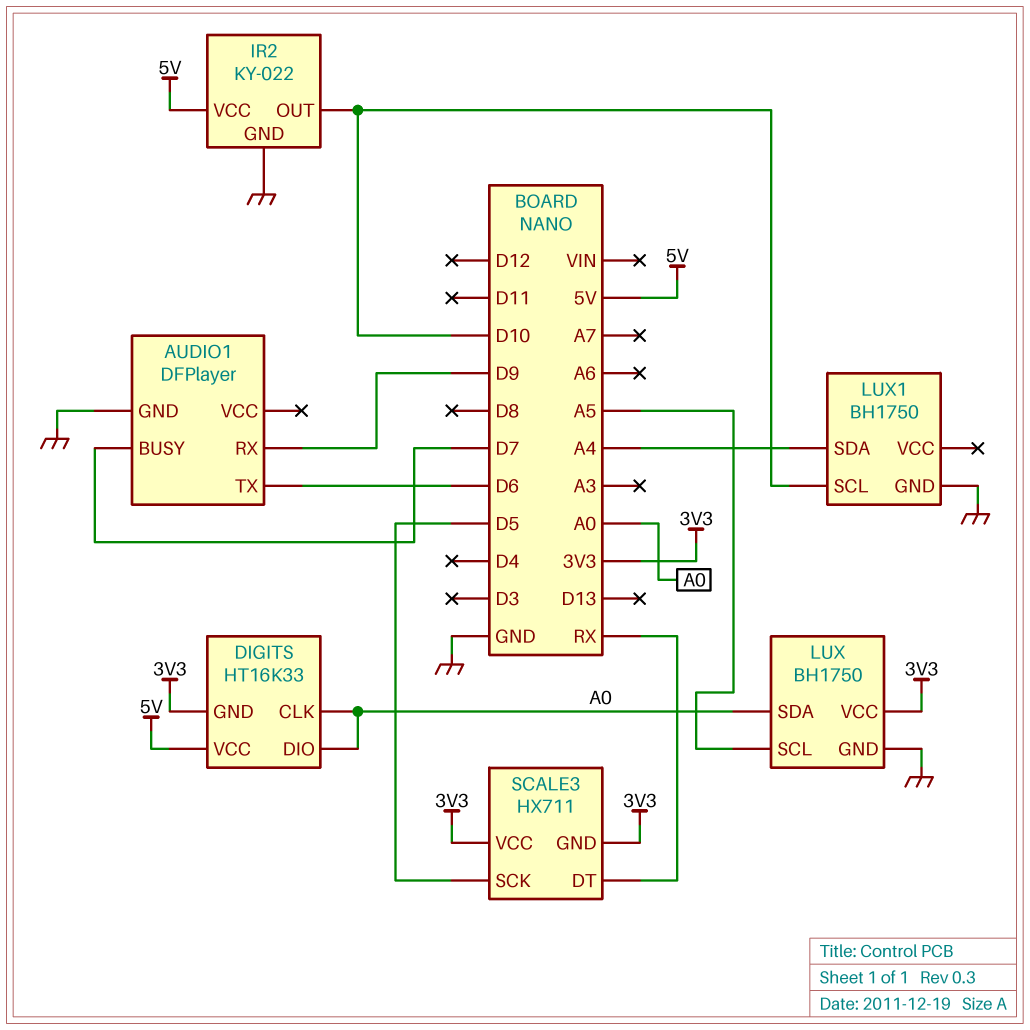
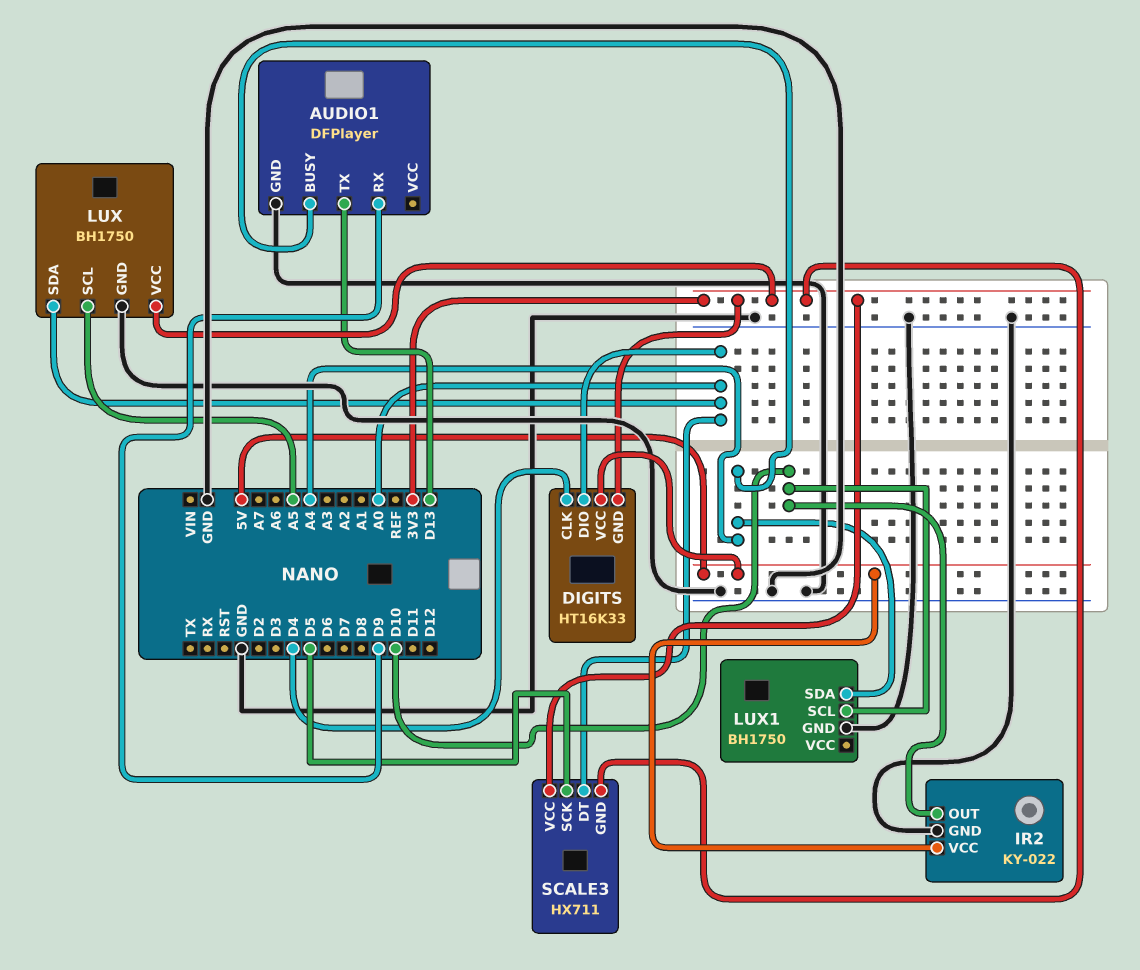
AUDIO1 pin BUSY: D7 -> A4
AUDIO1 pin TX: D6 -> D13
DIGITS pin CLK: A0 -> D4
SCALE3 pin DT: RX -> A0

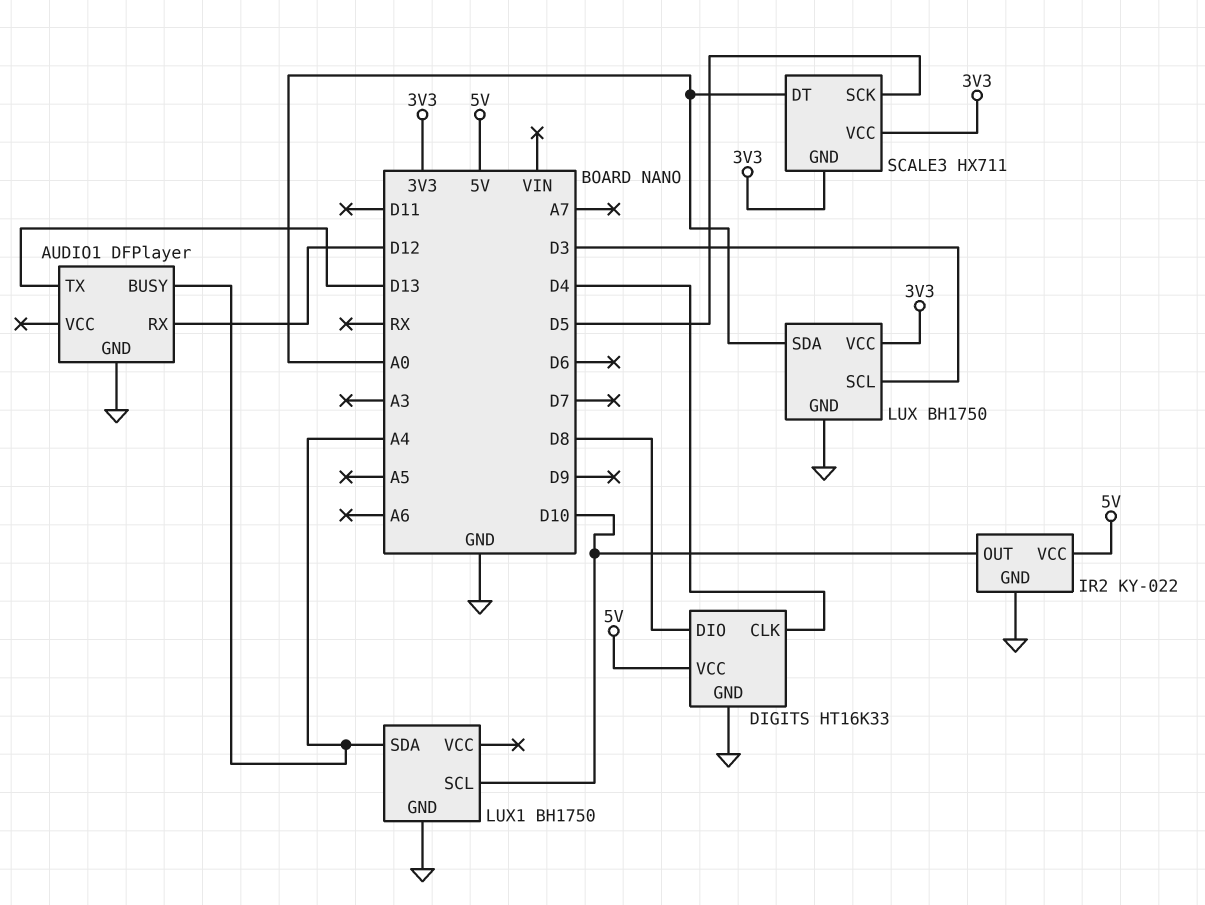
AUDIO1 pin RX: D9 -> D12
DIGITS pin DIO: A0 -> D8
DIGITS pin GND: 3V3 -> GND
LUX pin SCL: A5 -> D3

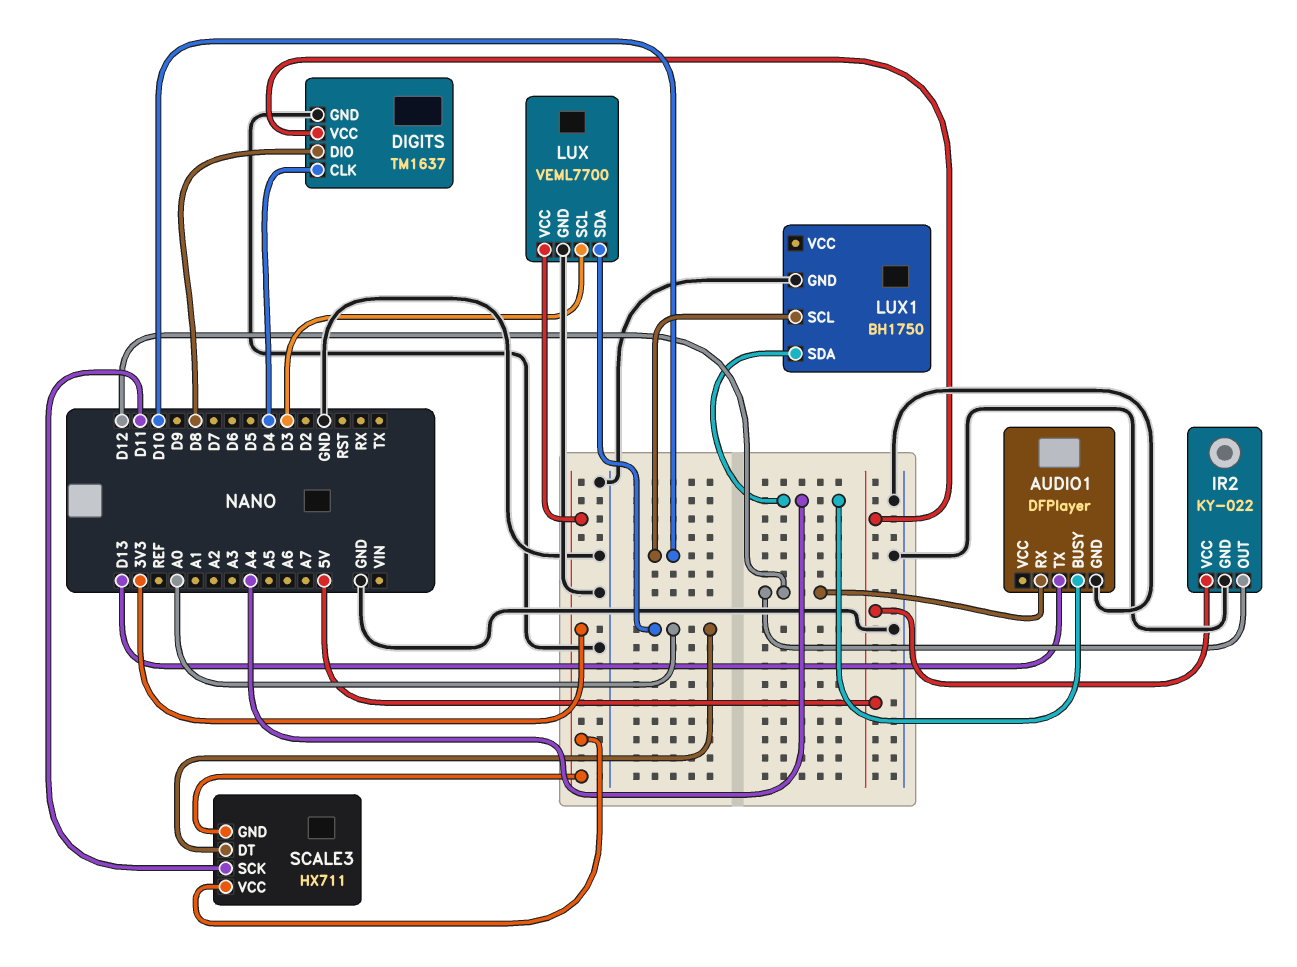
DIGITS: HT16K33 -> TM1637
IR2 pin OUT: D10 -> D12
LUX: BH1750 -> VEML7700
SCALE3 pin SCK: D5 -> D11

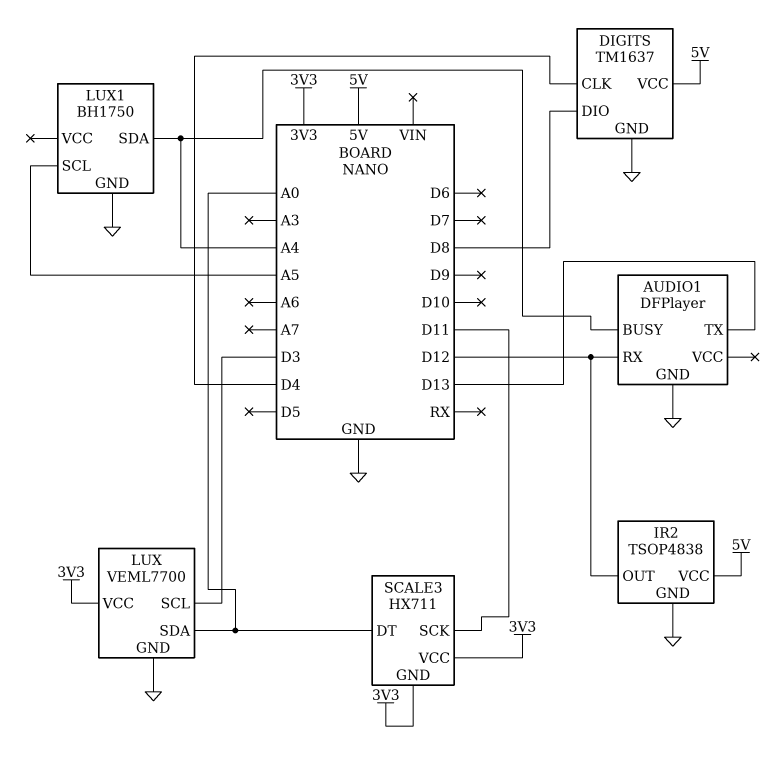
IR2: KY-022 -> TSOP4838
LUX1 pin SCL: D10 -> A5

